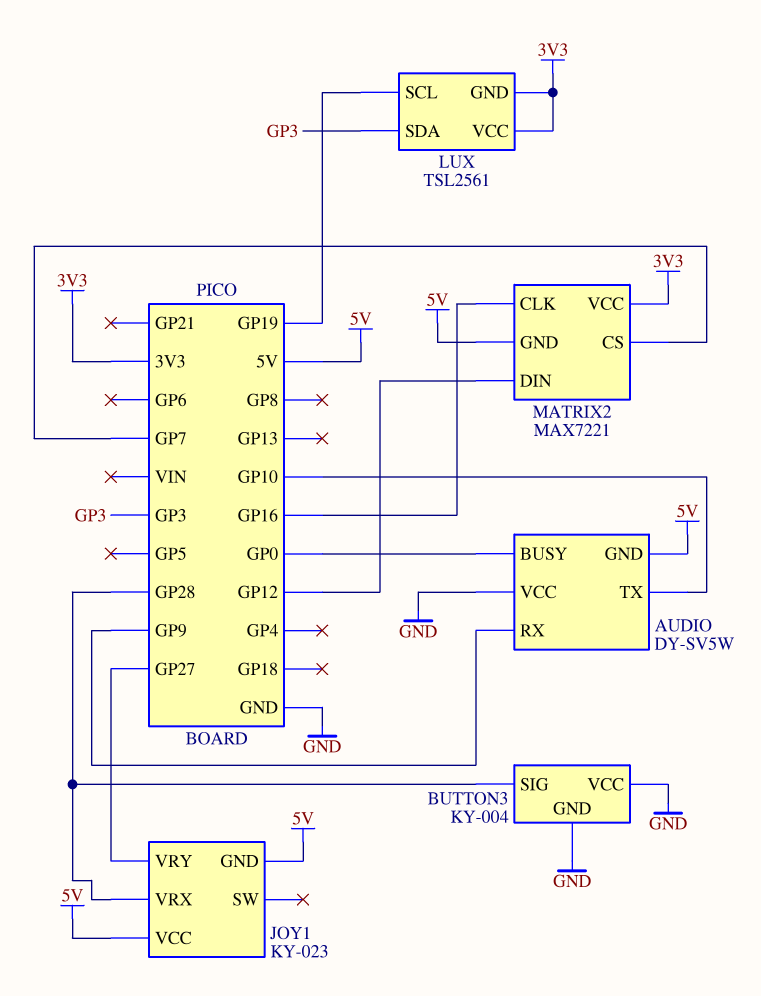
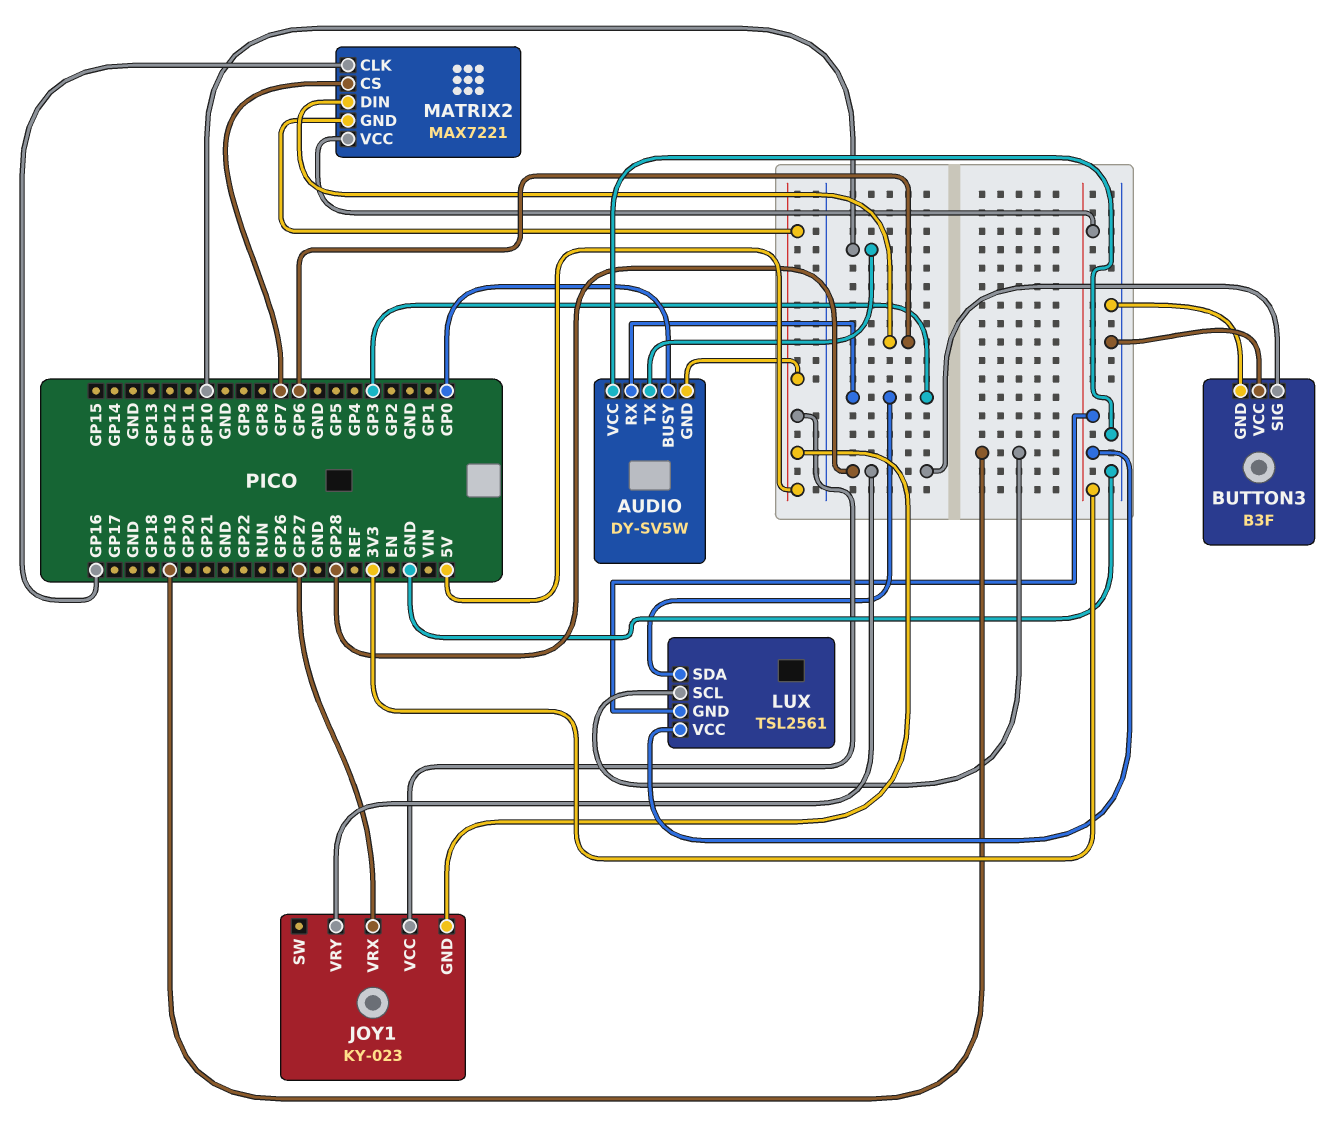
AUDIO pin RX: GP9 -> GP3
BUTTON3: KY-004 -> B3F
JOY1 pin VRX: GP28 -> GP27
JOY1 pin VRY: GP27 -> GP28
MATRIX2 pin DIN: GP12 -> GP6

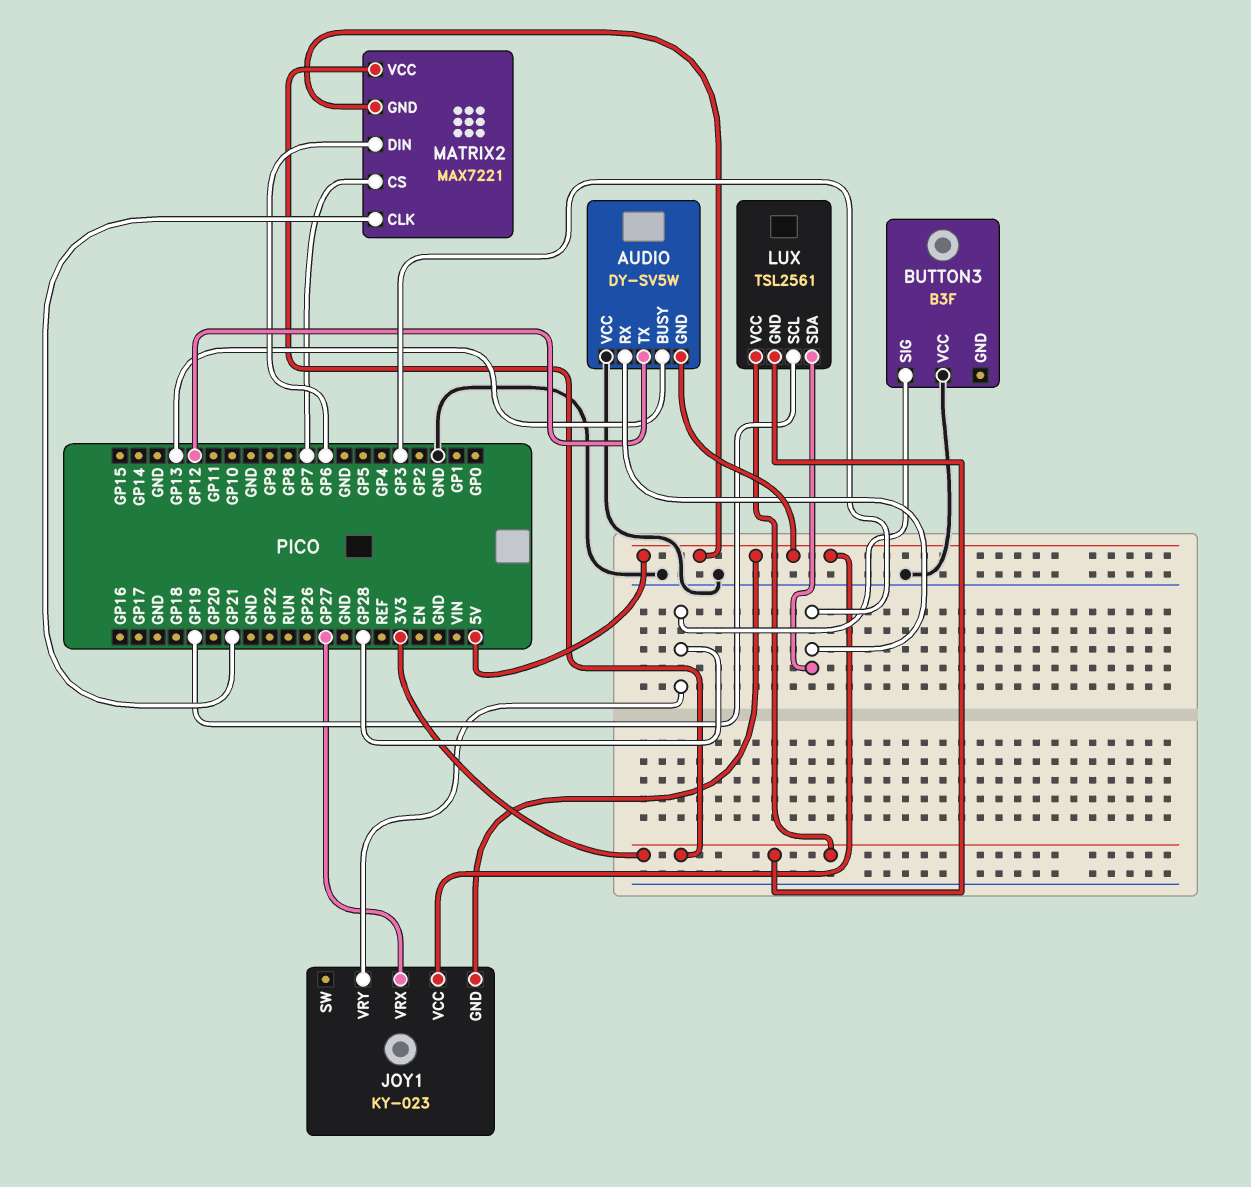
AUDIO pin BUSY: GP0 -> GP13
AUDIO pin TX: GP10 -> GP12
BUTTON3 pin GND: GND -> none
MATRIX2 pin CLK: GP16 -> GP21

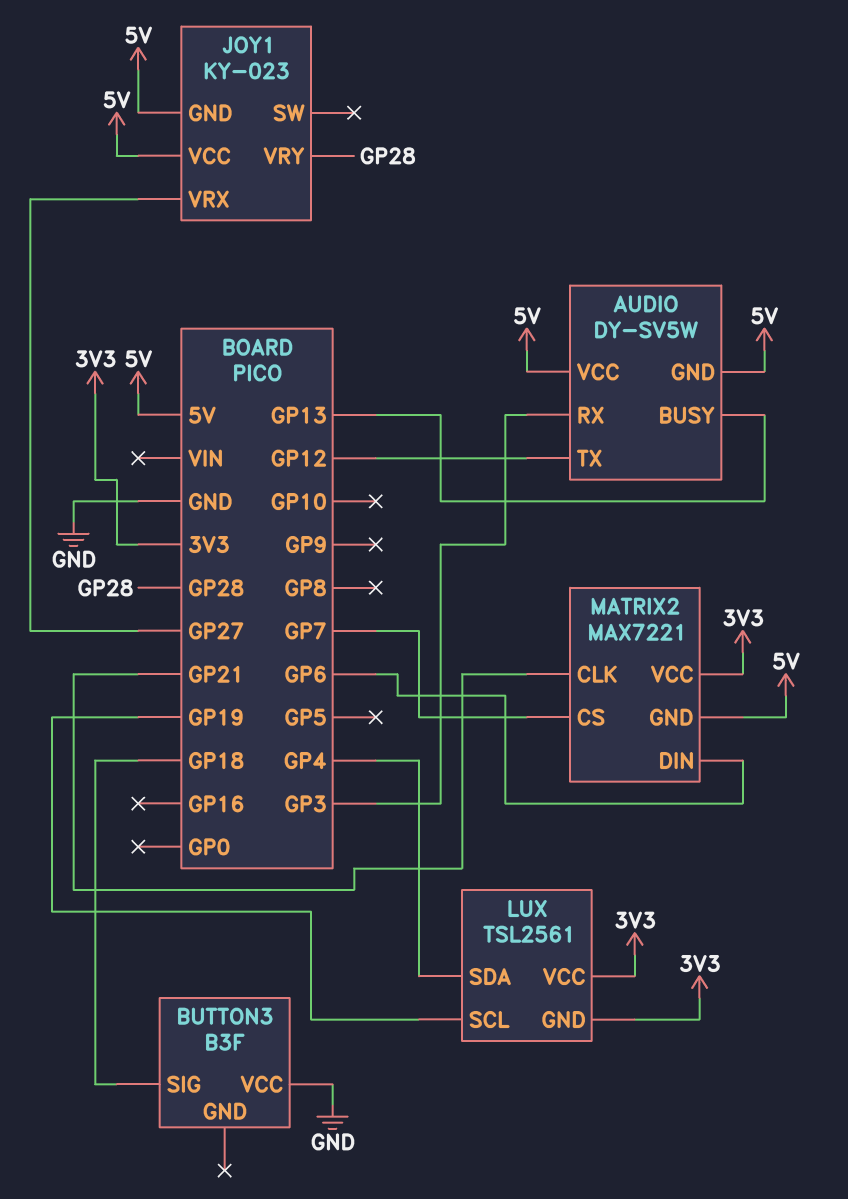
AUDIO pin VCC: GND -> 5V
BUTTON3 pin SIG: GP28 -> GP18
LUX pin SDA: GP3 -> GP4

